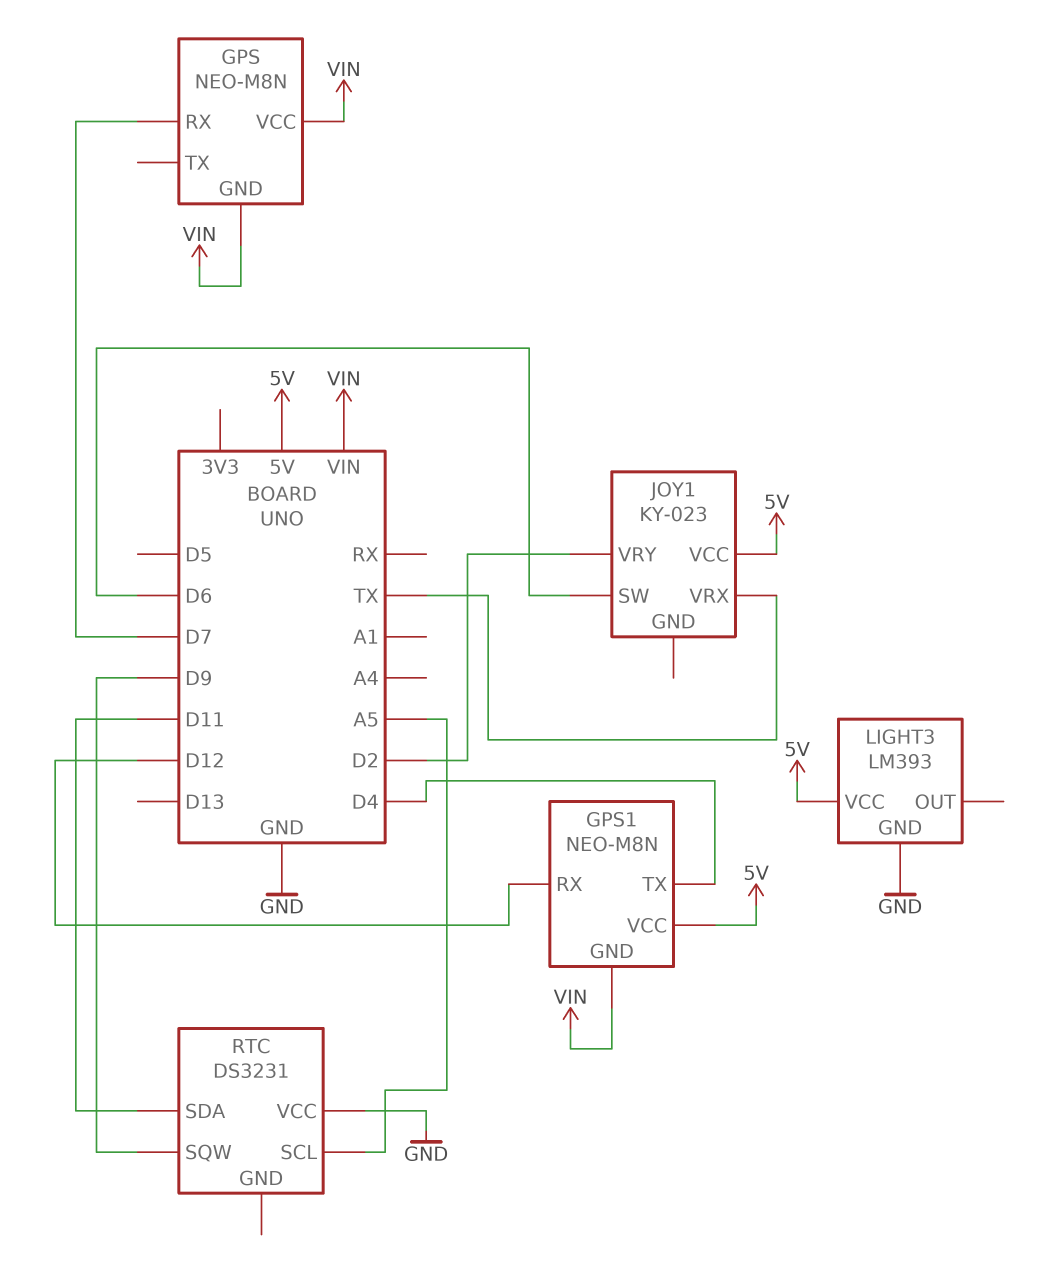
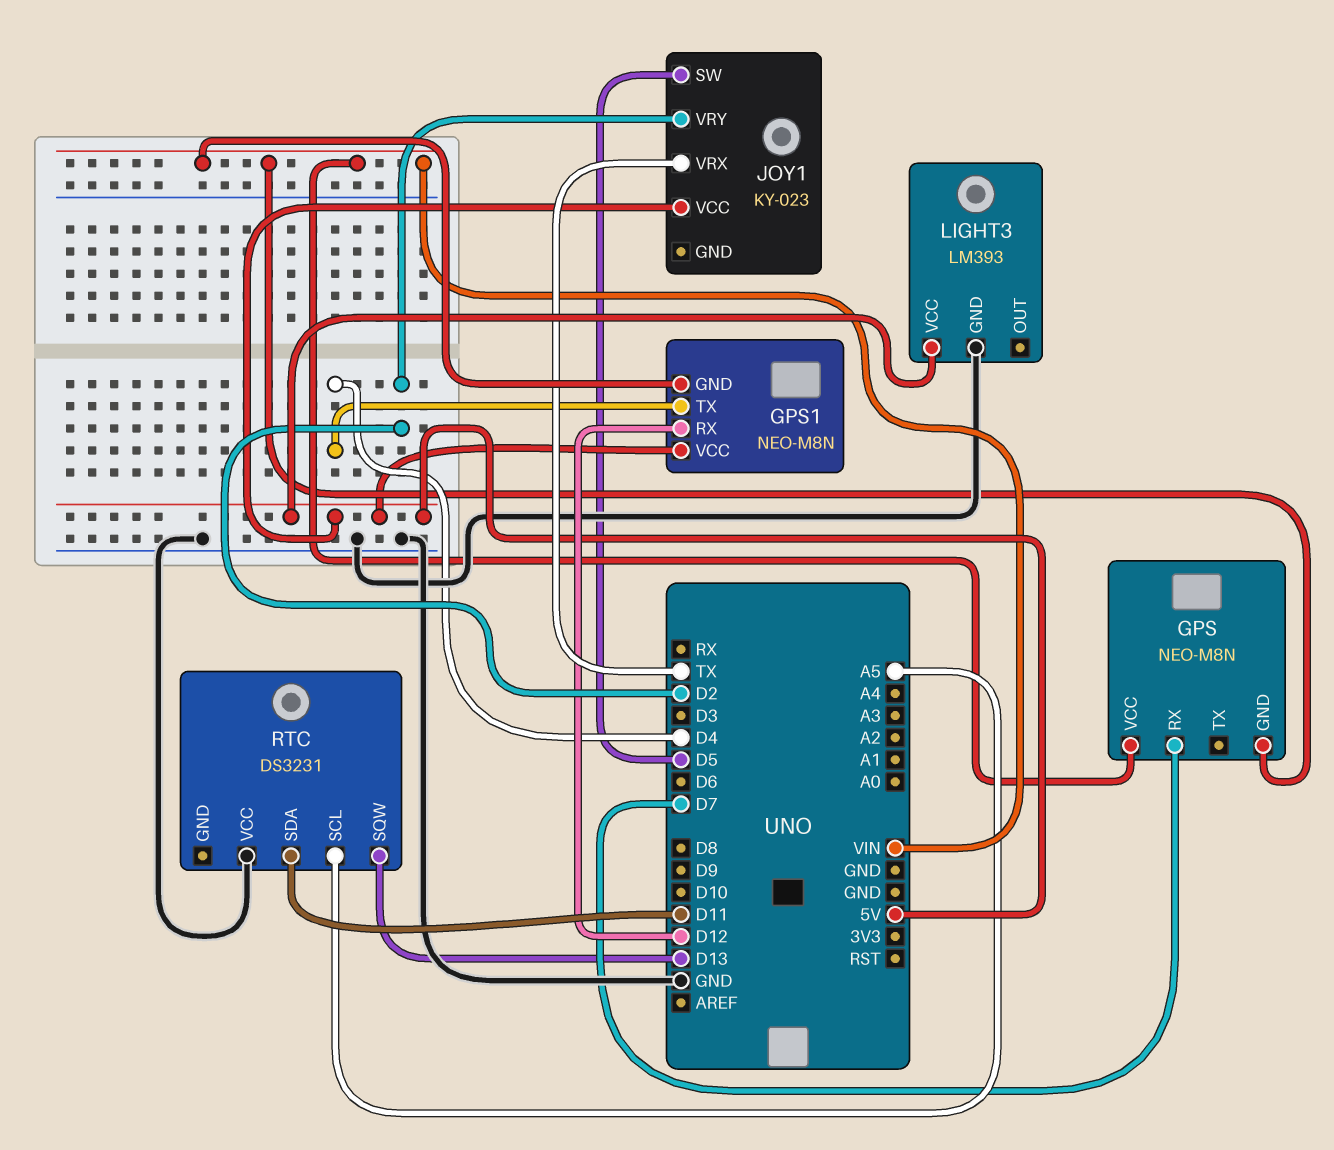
JOY1 pin SW: D6 -> D5
RTC pin SQW: D9 -> D13

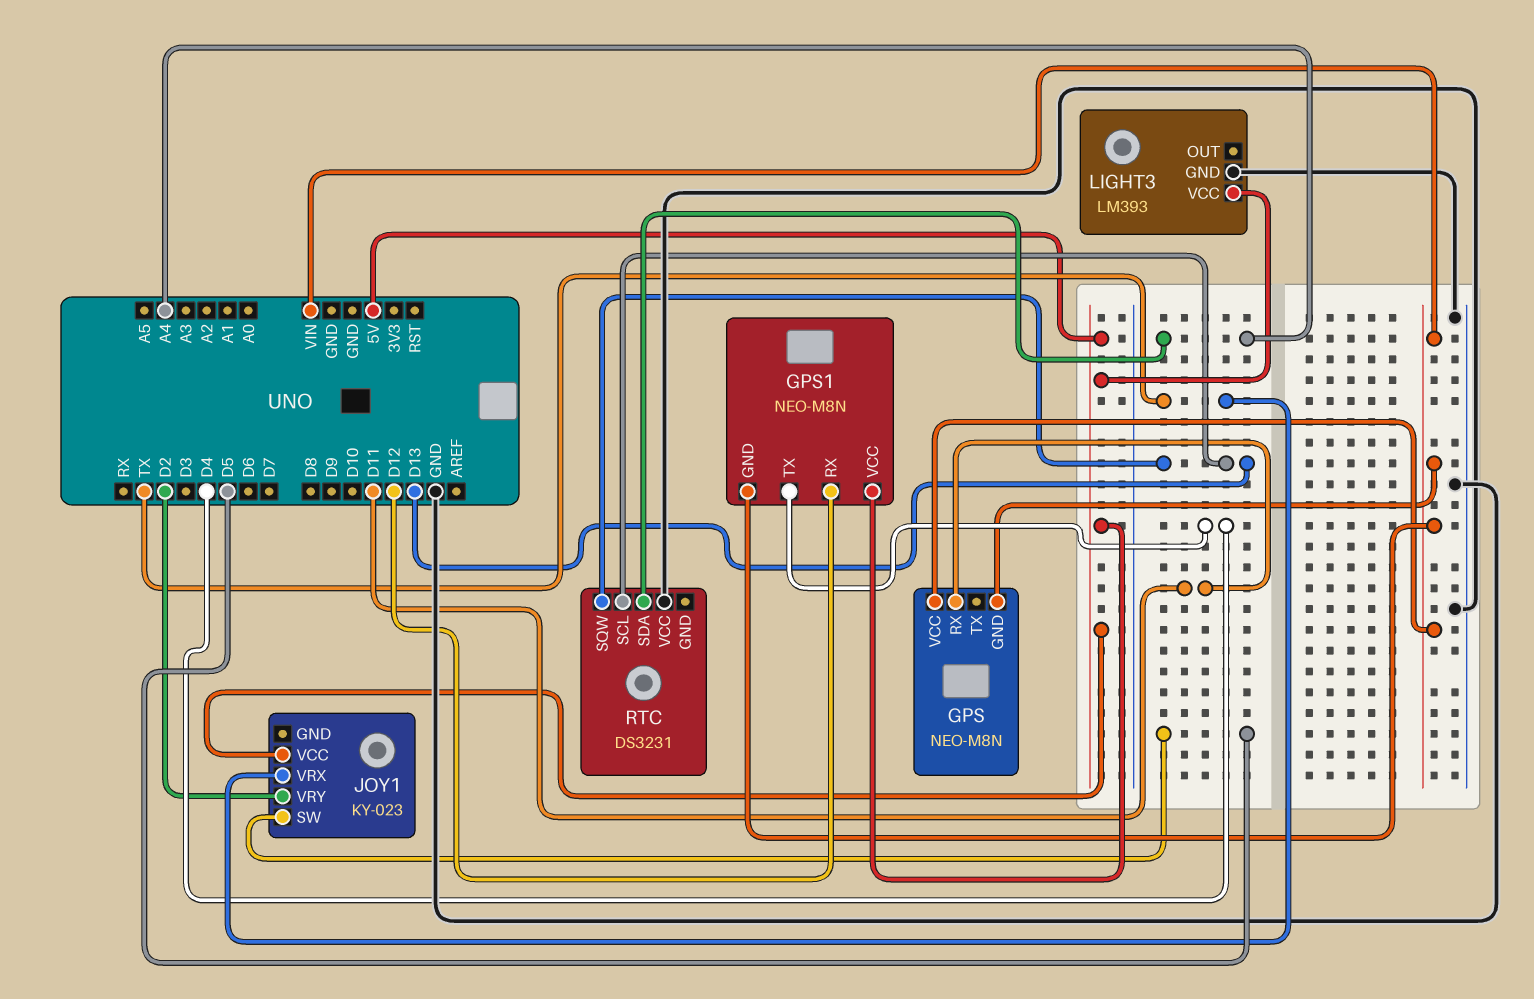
GPS pin RX: D7 -> D11
RTC pin SCL: A5 -> D13
RTC pin SDA: D11 -> A4

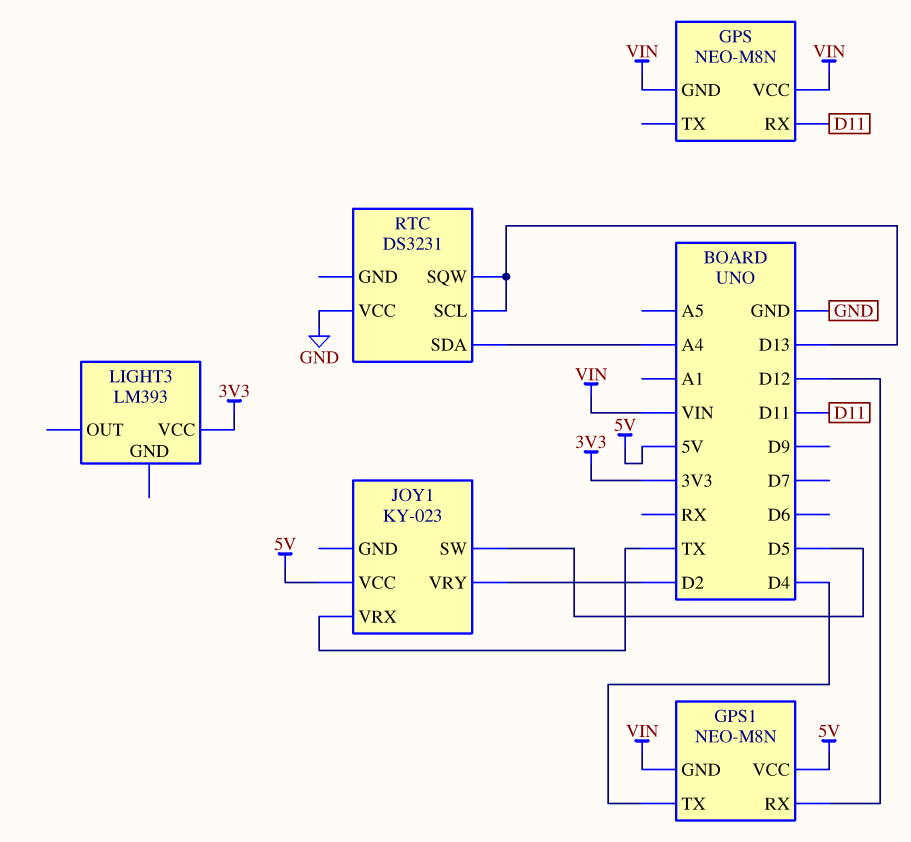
LIGHT3 pin GND: GND -> none
LIGHT3 pin VCC: 5V -> 3V3

